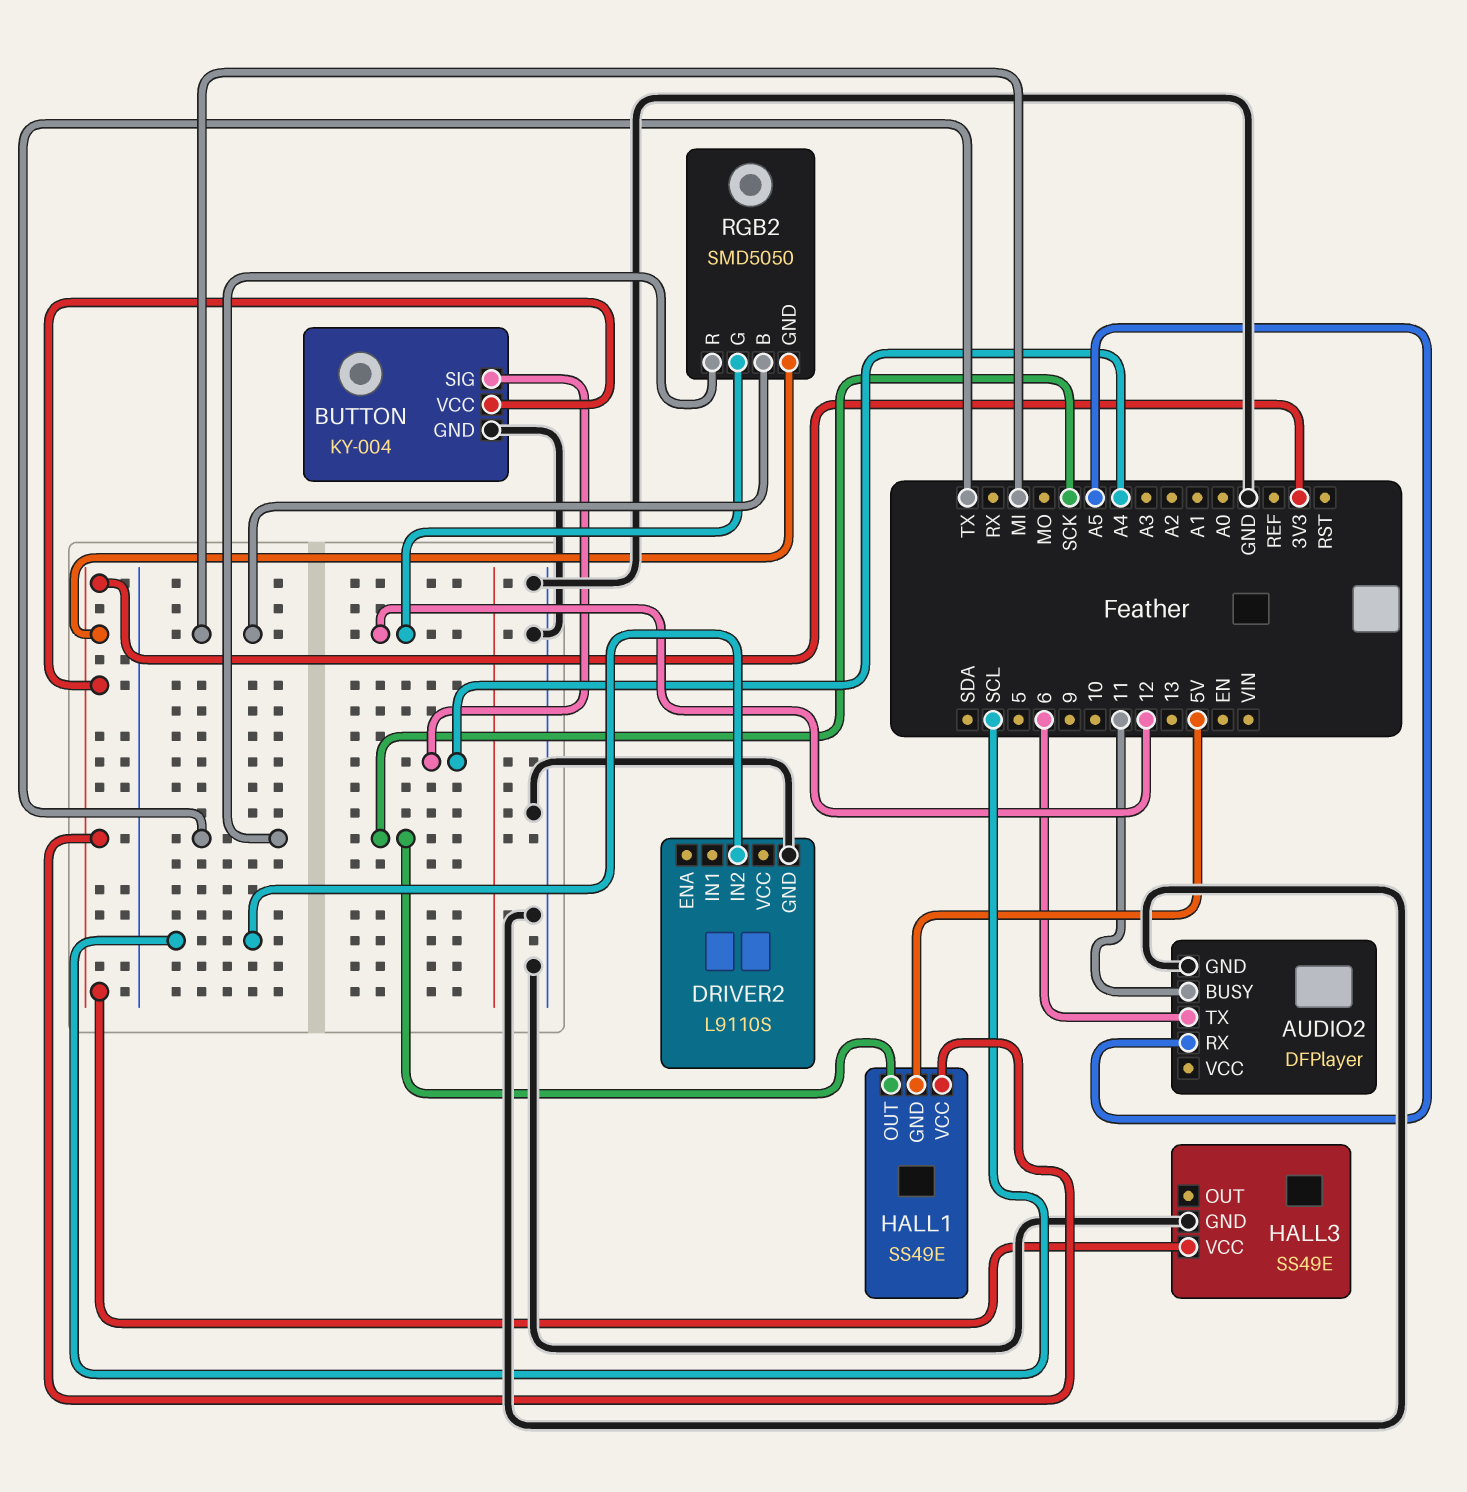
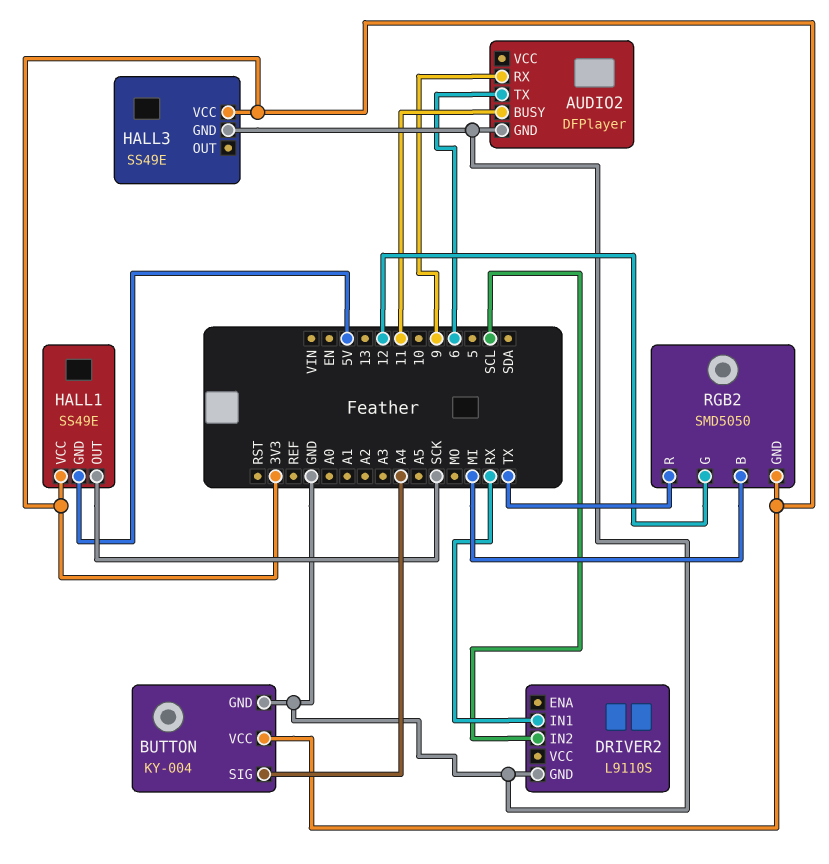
AUDIO2 pin RX: A5 -> 9
DRIVER2 pin IN1: none -> RX

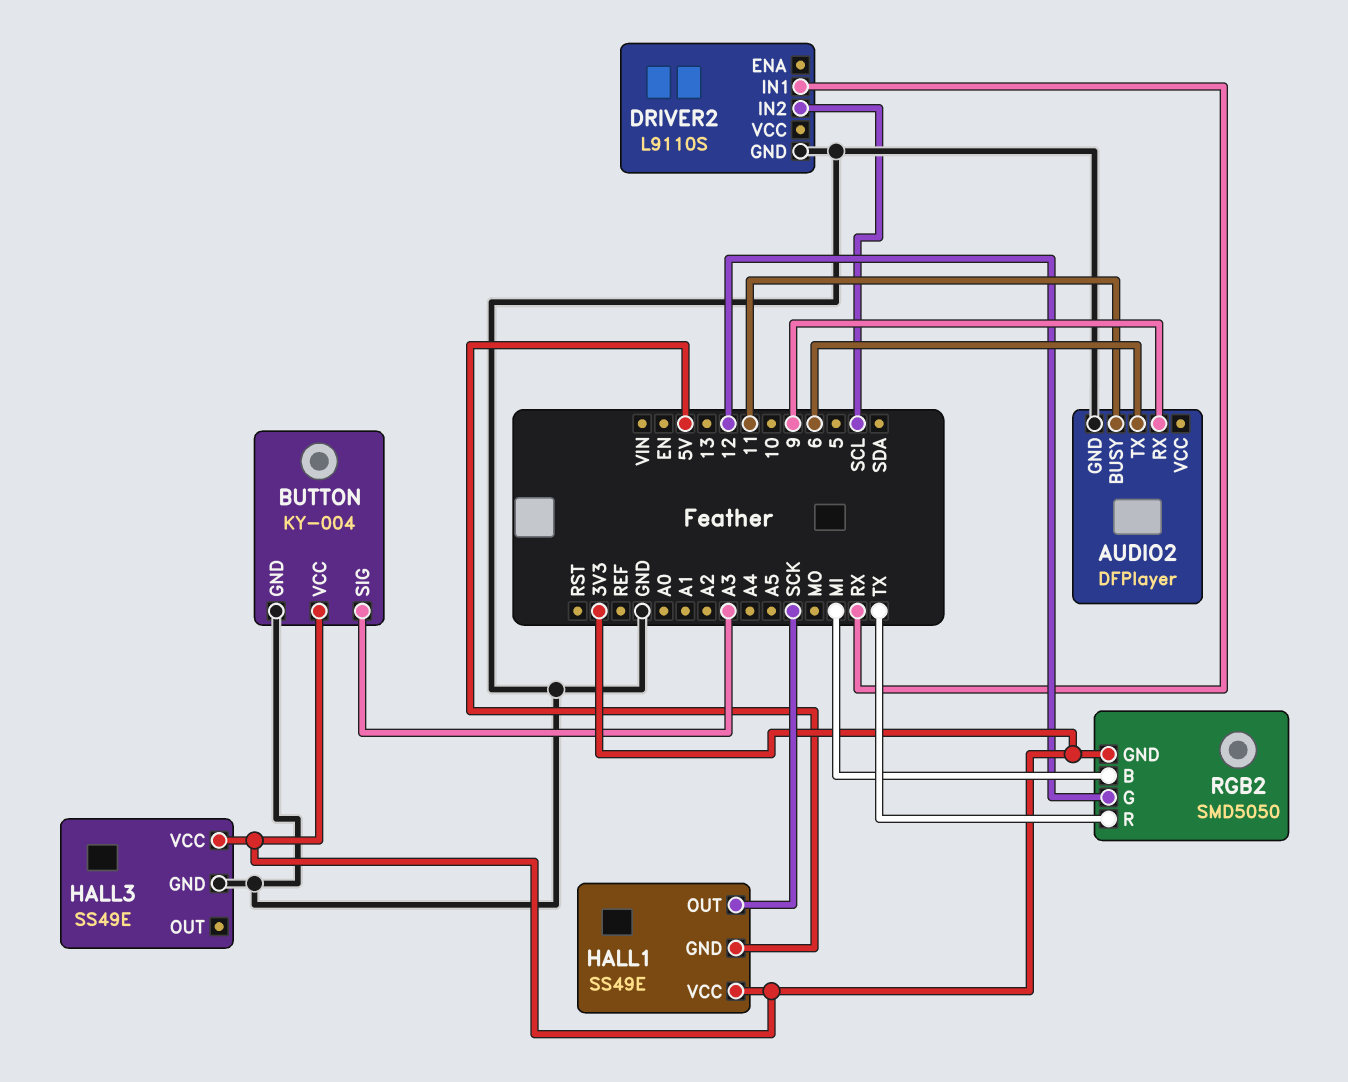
BUTTON pin SIG: A4 -> A3

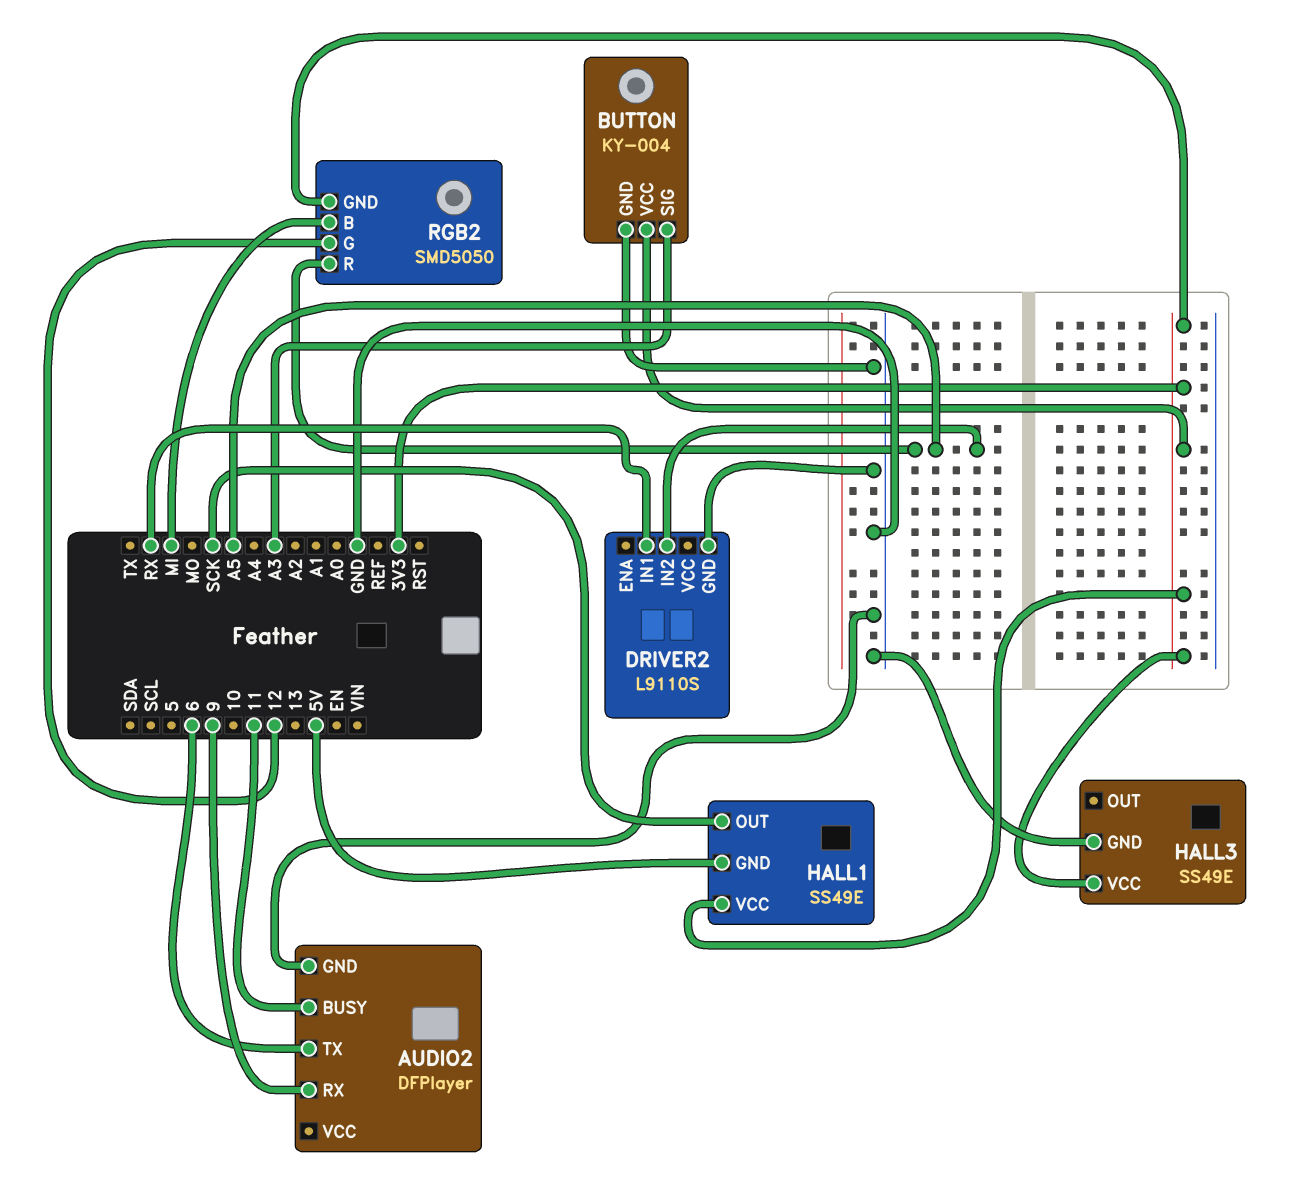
DRIVER2 pin IN2: SCL -> A5
RGB2 pin R: TX -> A5

